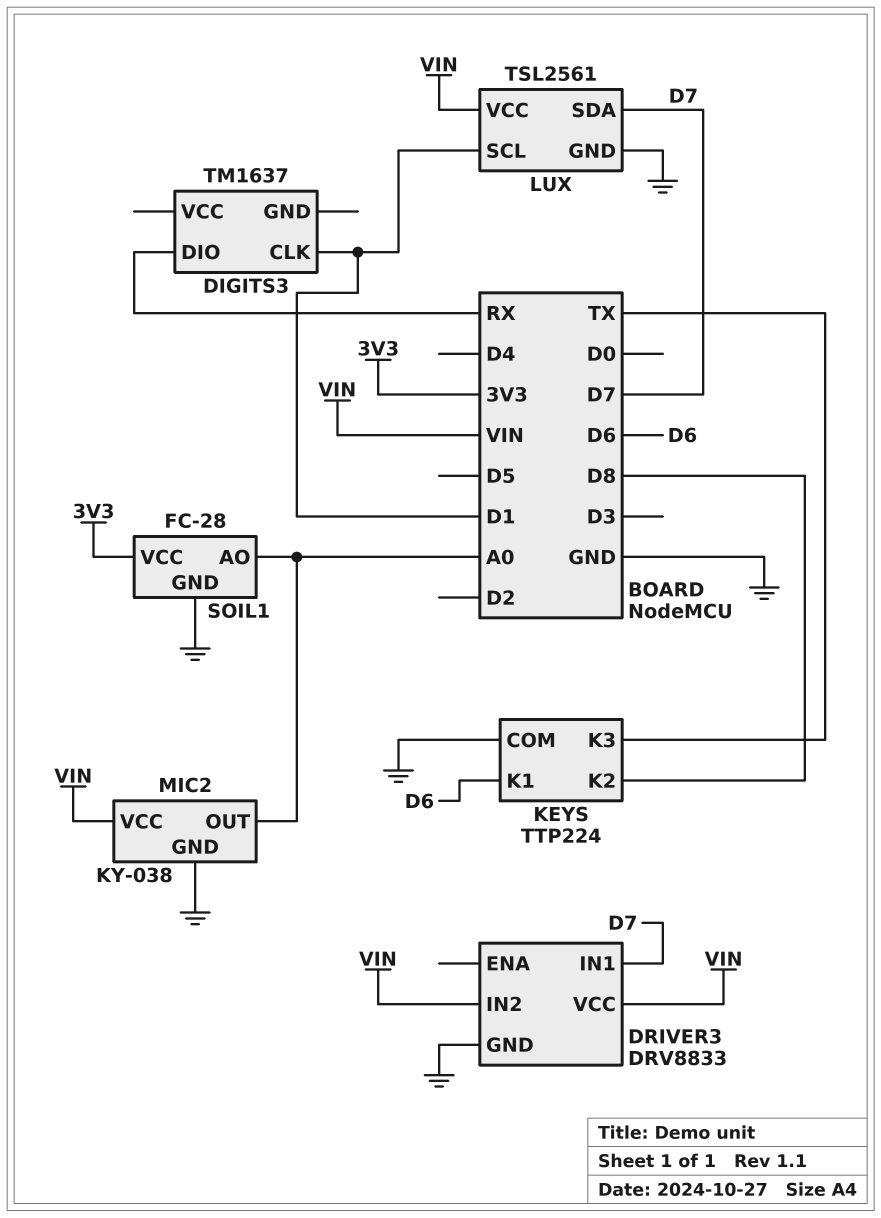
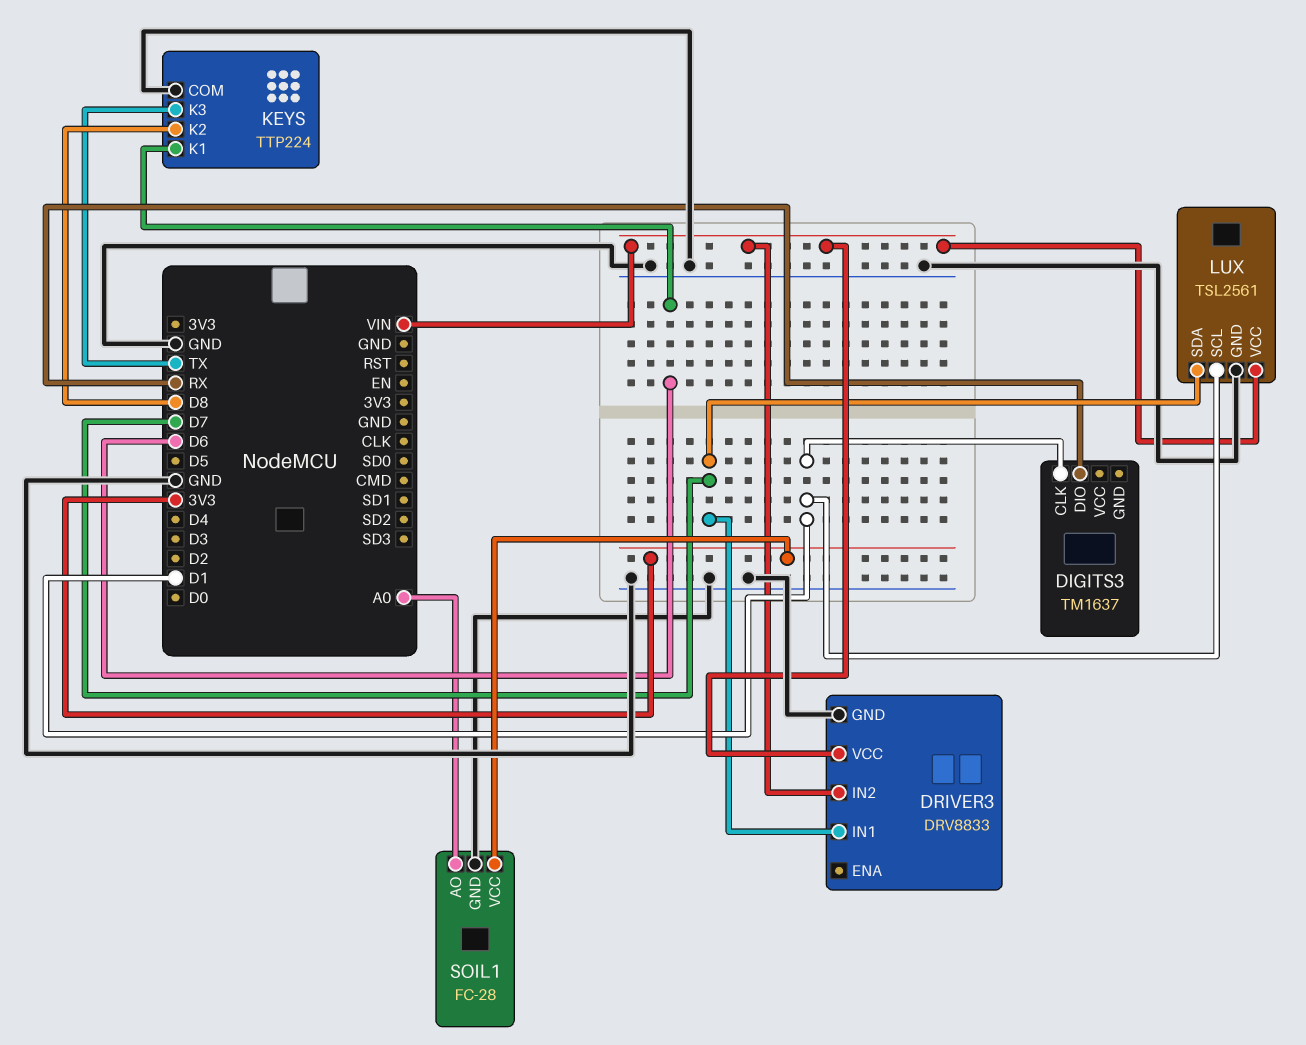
MIC2: KY-038 -> none
MIC2 pin GND: GND -> none
MIC2 pin OUT: A0 -> none
MIC2 pin VCC: VIN -> none

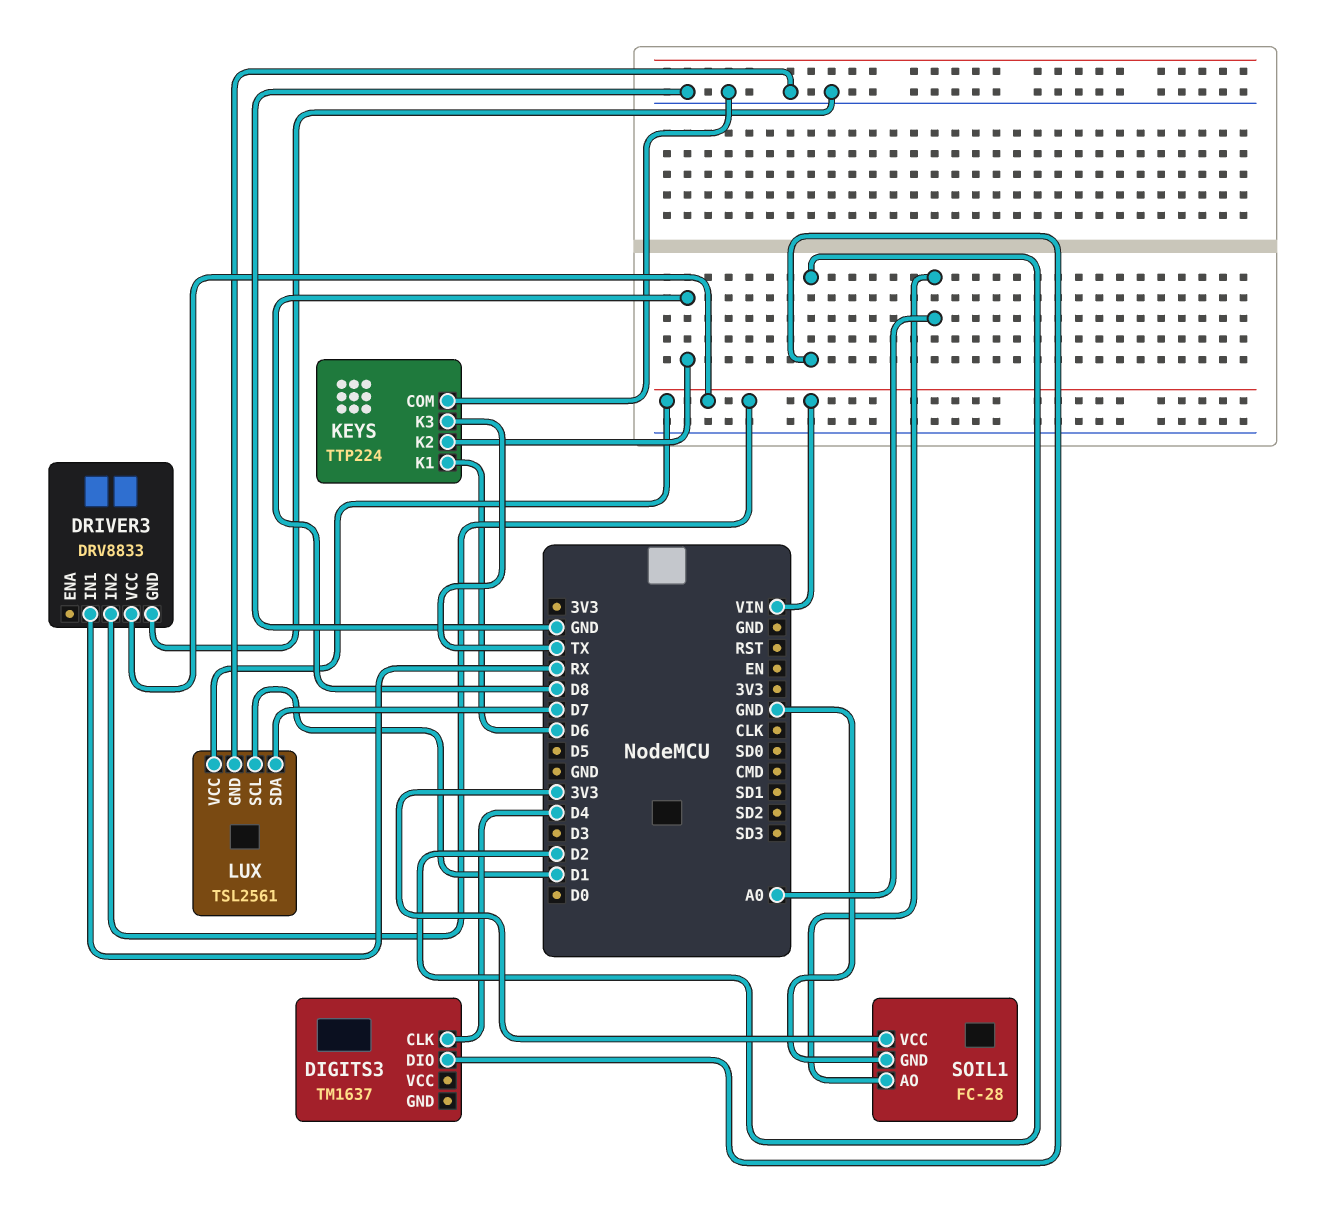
DIGITS3 pin CLK: D1 -> D4
DIGITS3 pin DIO: RX -> D2
DRIVER3 pin IN1: D7 -> RX

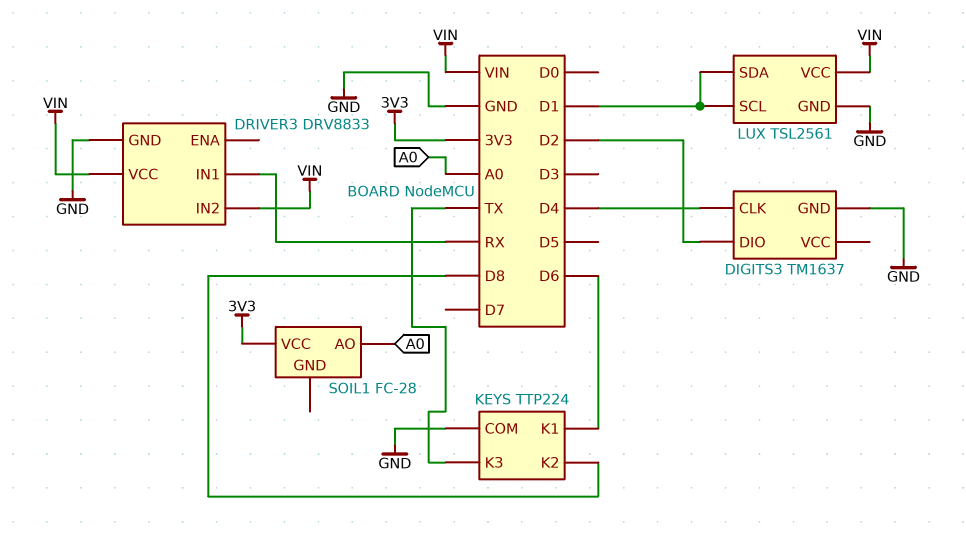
DIGITS3 pin GND: none -> GND
LUX pin SDA: D7 -> D1
SOIL1 pin GND: GND -> none

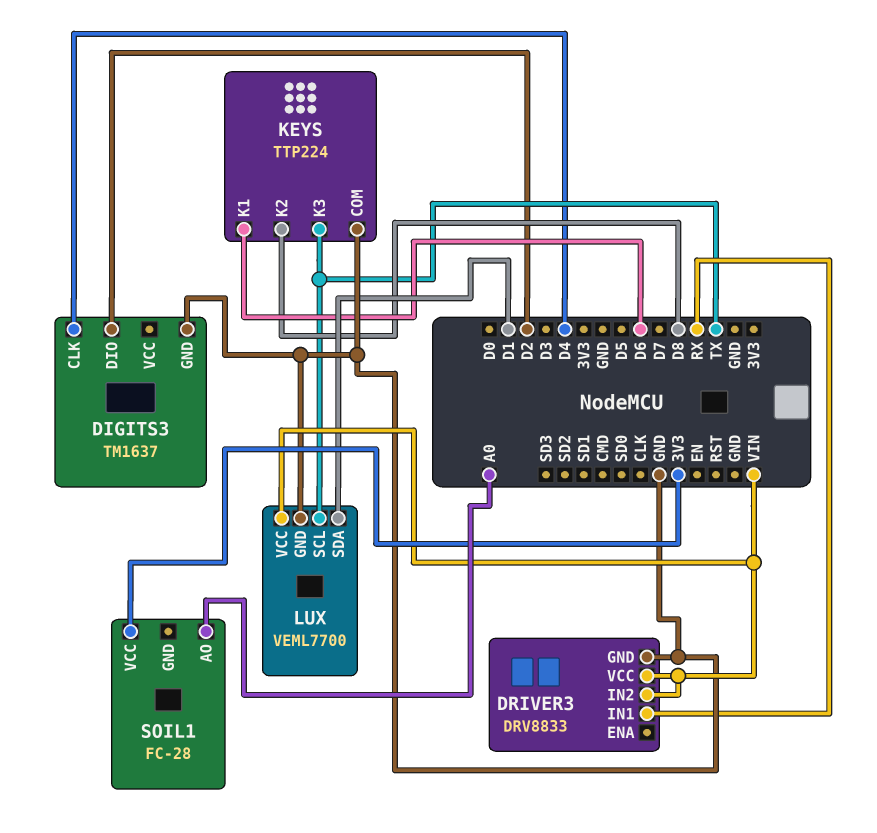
LUX: TSL2561 -> VEML7700
LUX pin SCL: D1 -> TX

